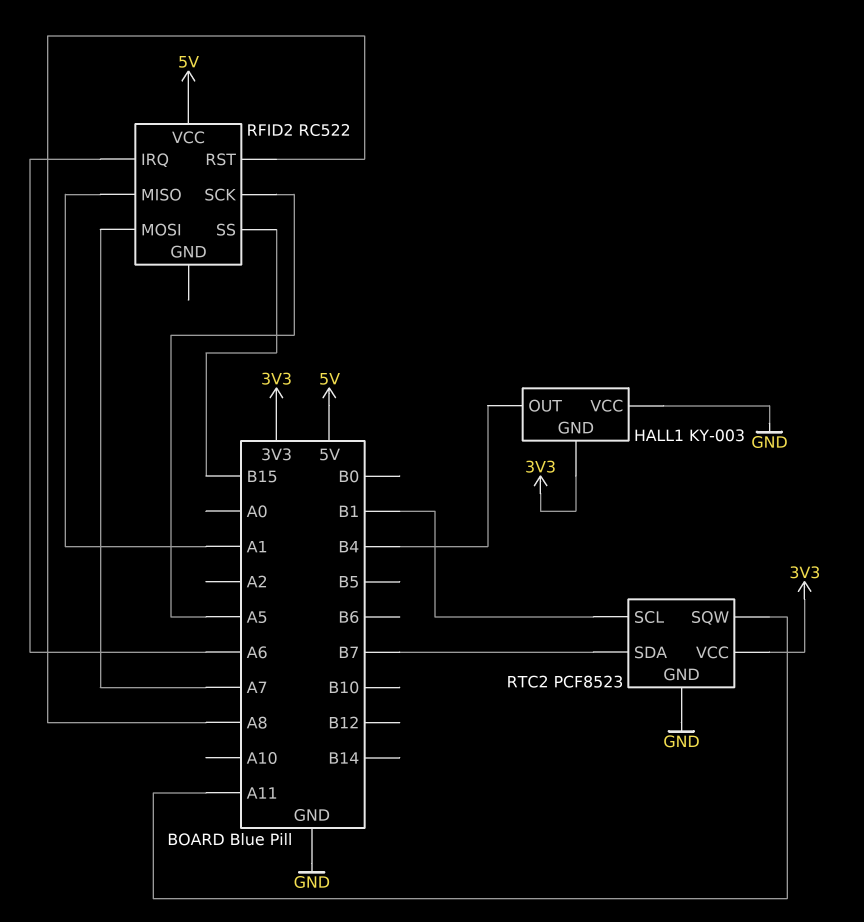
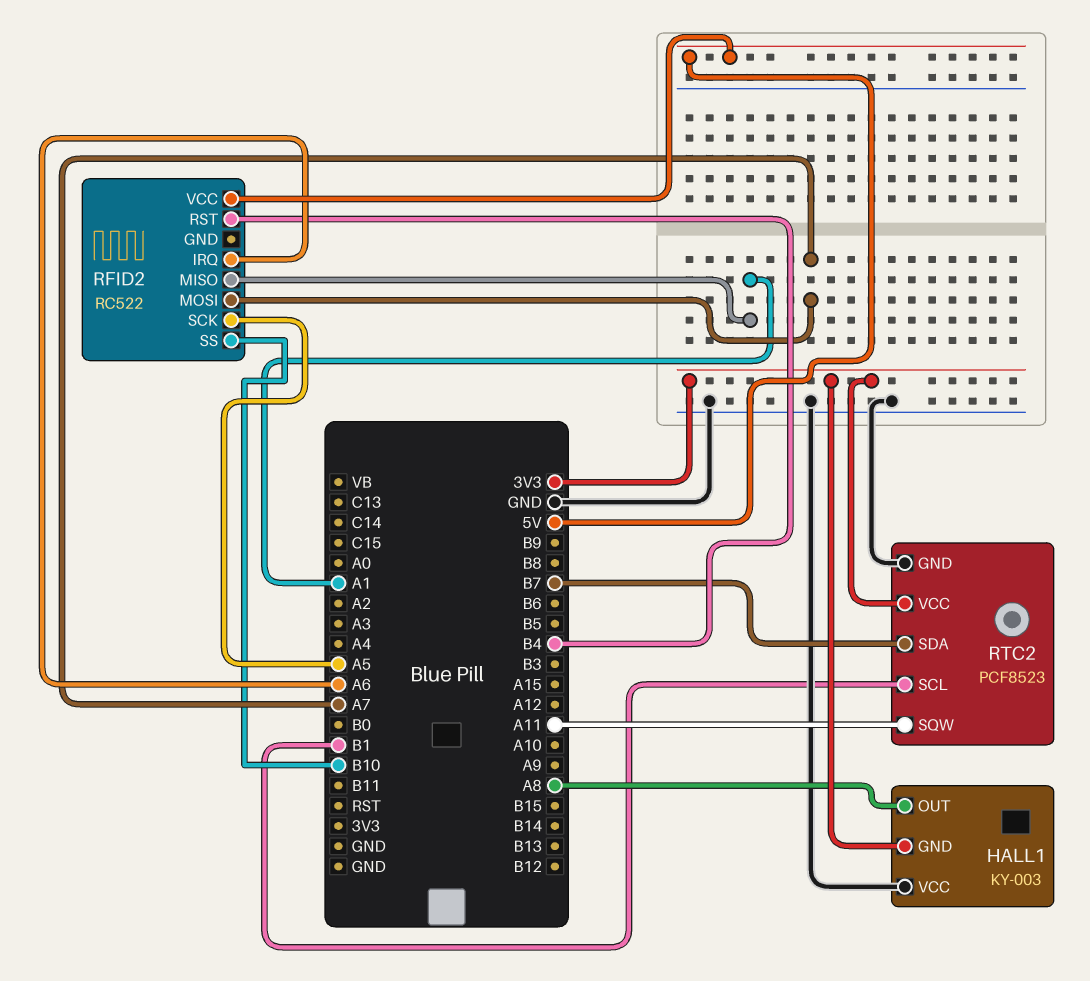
HALL1 pin OUT: B4 -> A8
RFID2 pin RST: A8 -> B4
RFID2 pin SS: B15 -> B10

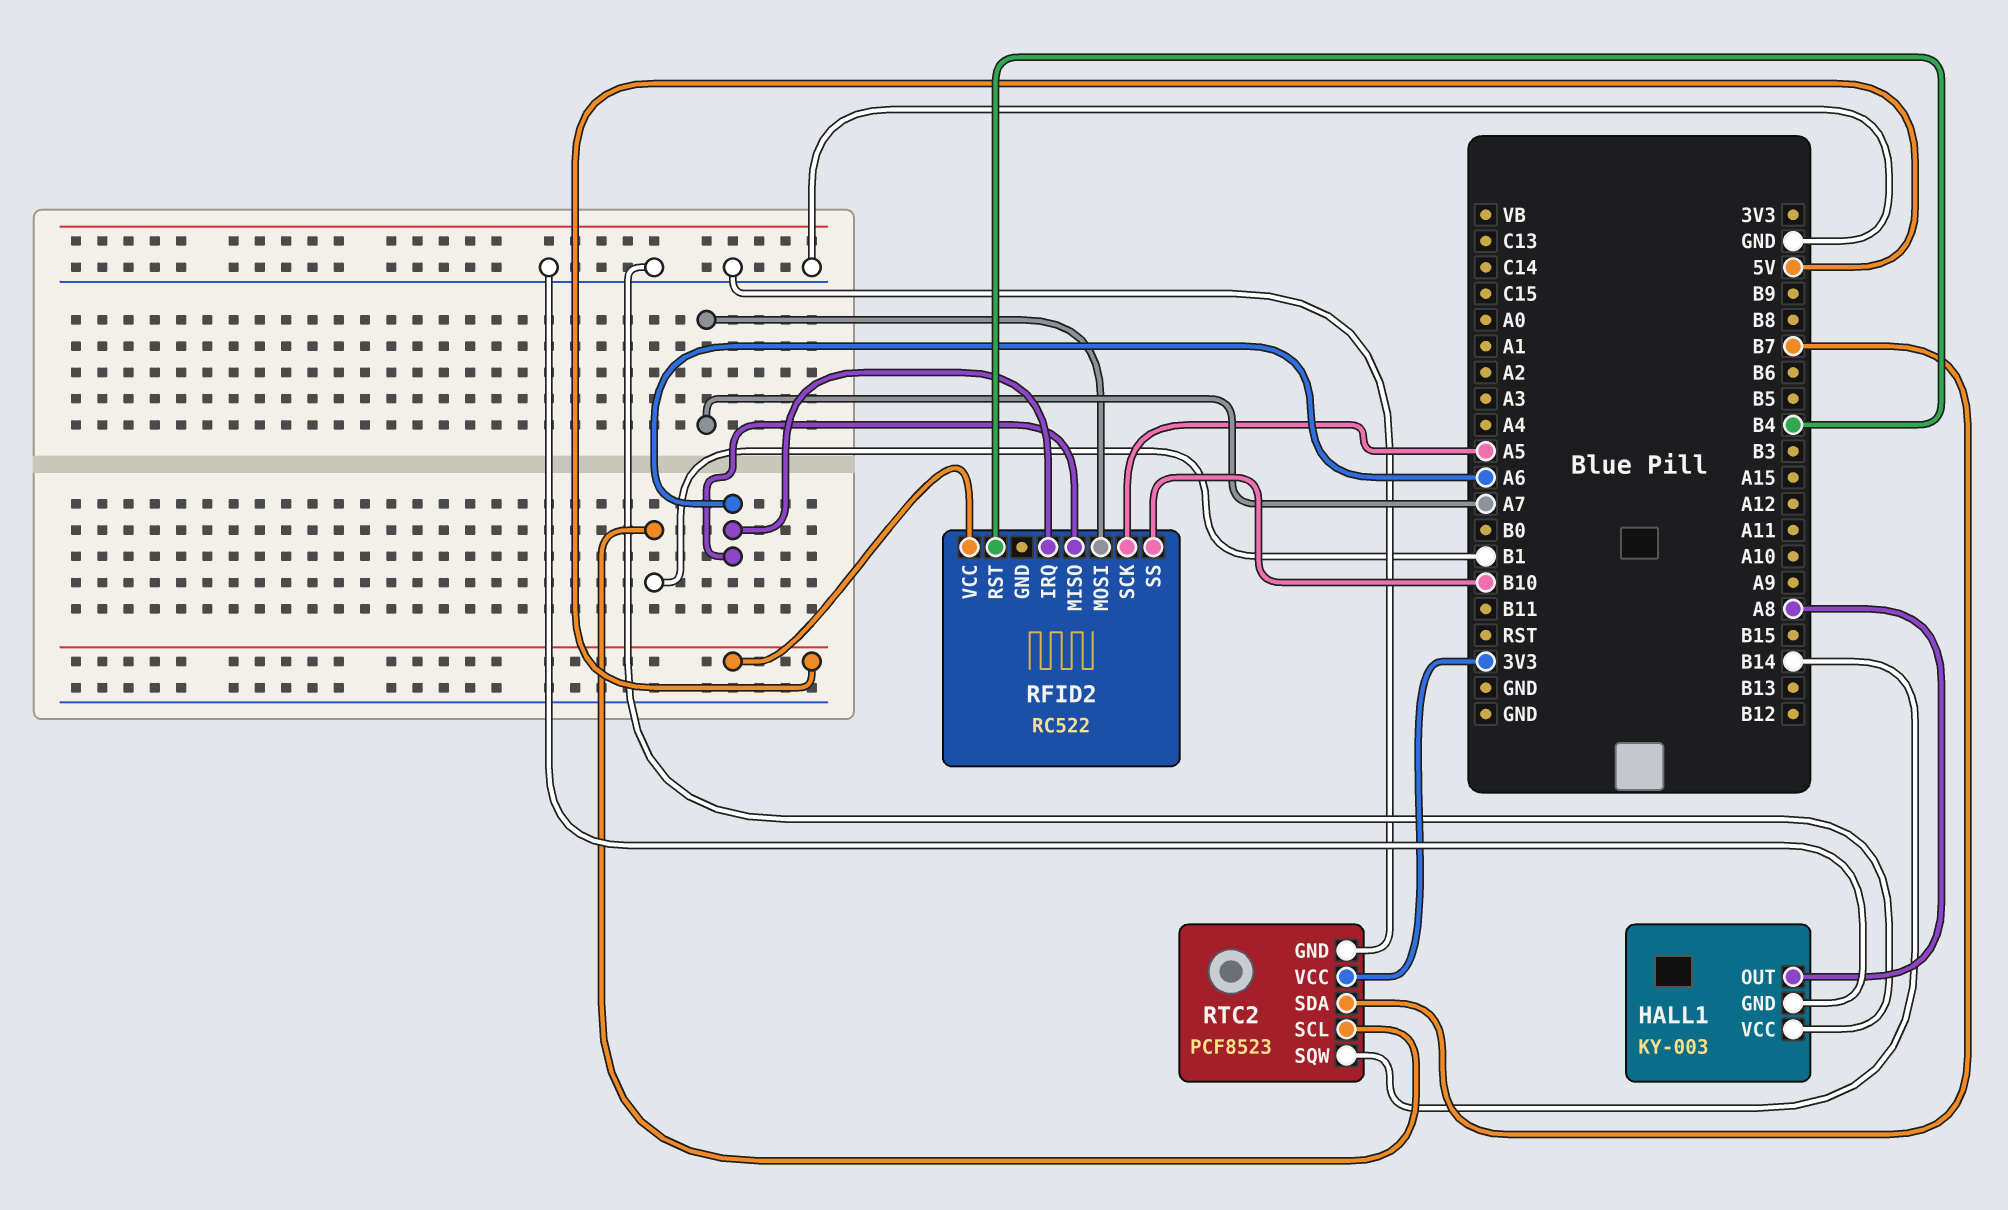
HALL1 pin GND: 3V3 -> GND
RFID2 pin MISO: A1 -> A6
RTC2 pin SQW: A11 -> B14

